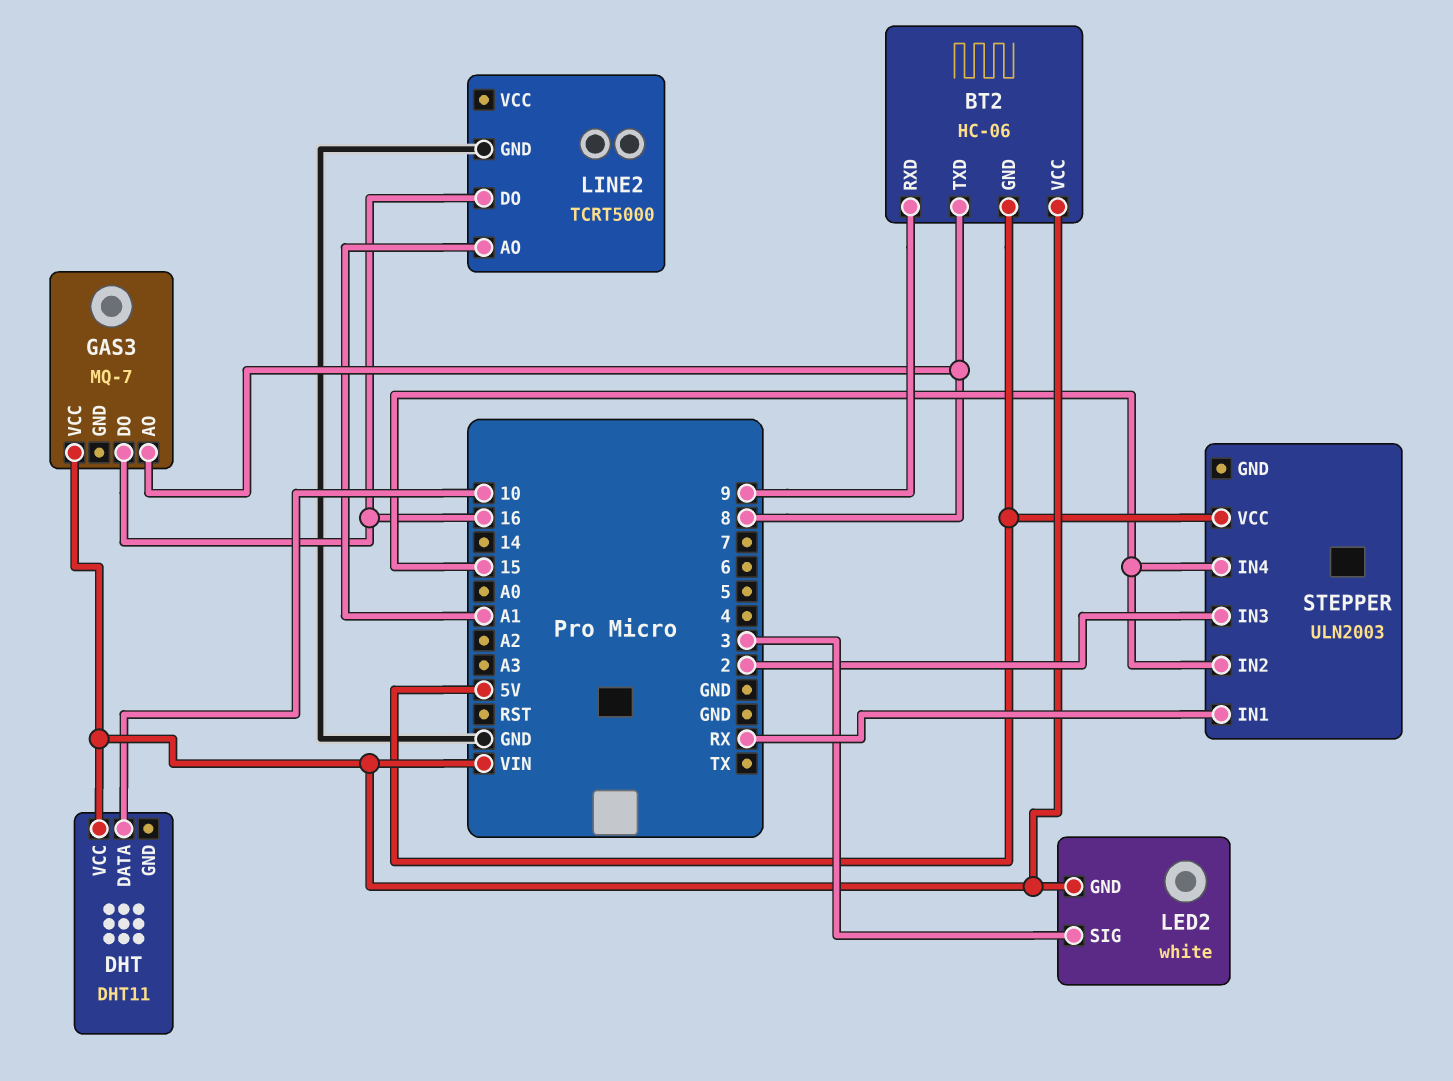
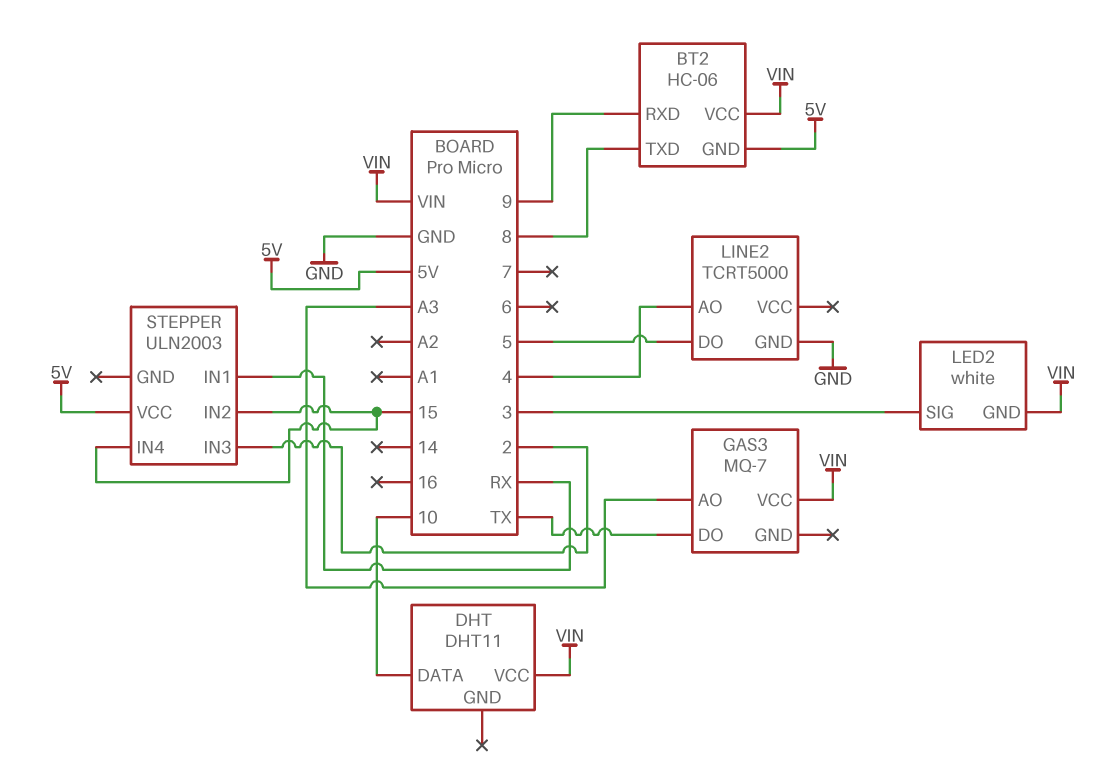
GAS3 pin AO: 8 -> A3
GAS3 pin DO: 16 -> TX
LINE2 pin AO: A1 -> 4
LINE2 pin DO: 16 -> 5

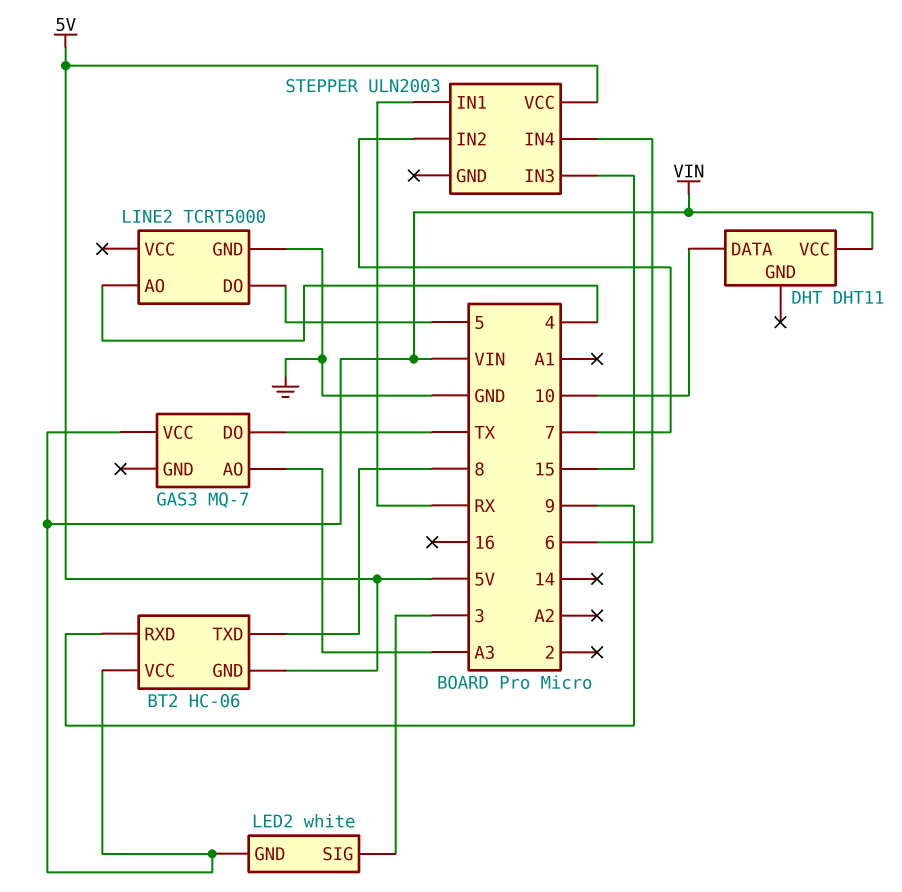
STEPPER pin IN2: 15 -> 7
STEPPER pin IN3: 2 -> 15
STEPPER pin IN4: 15 -> 6

